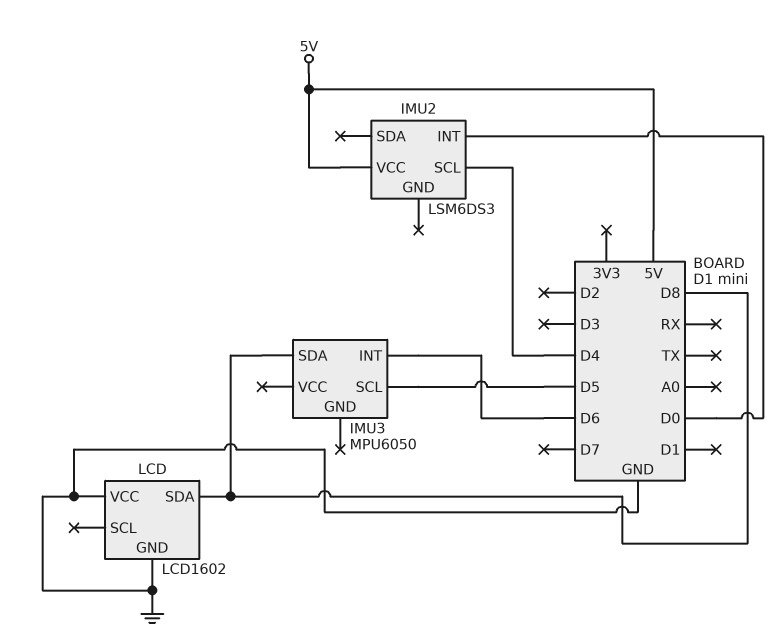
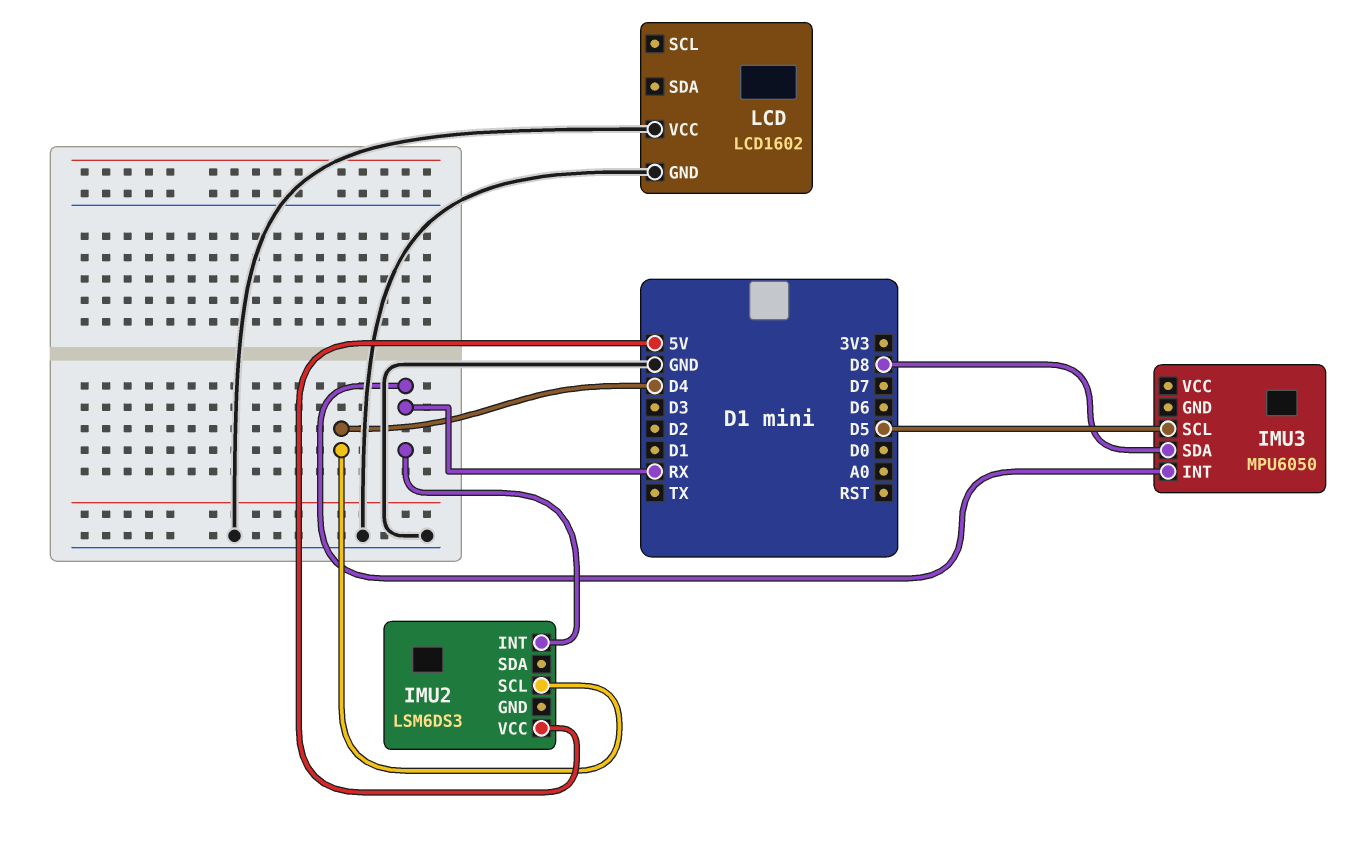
IMU2 pin INT: D0 -> RX
IMU3 pin INT: D6 -> RX
LCD pin SDA: D8 -> none

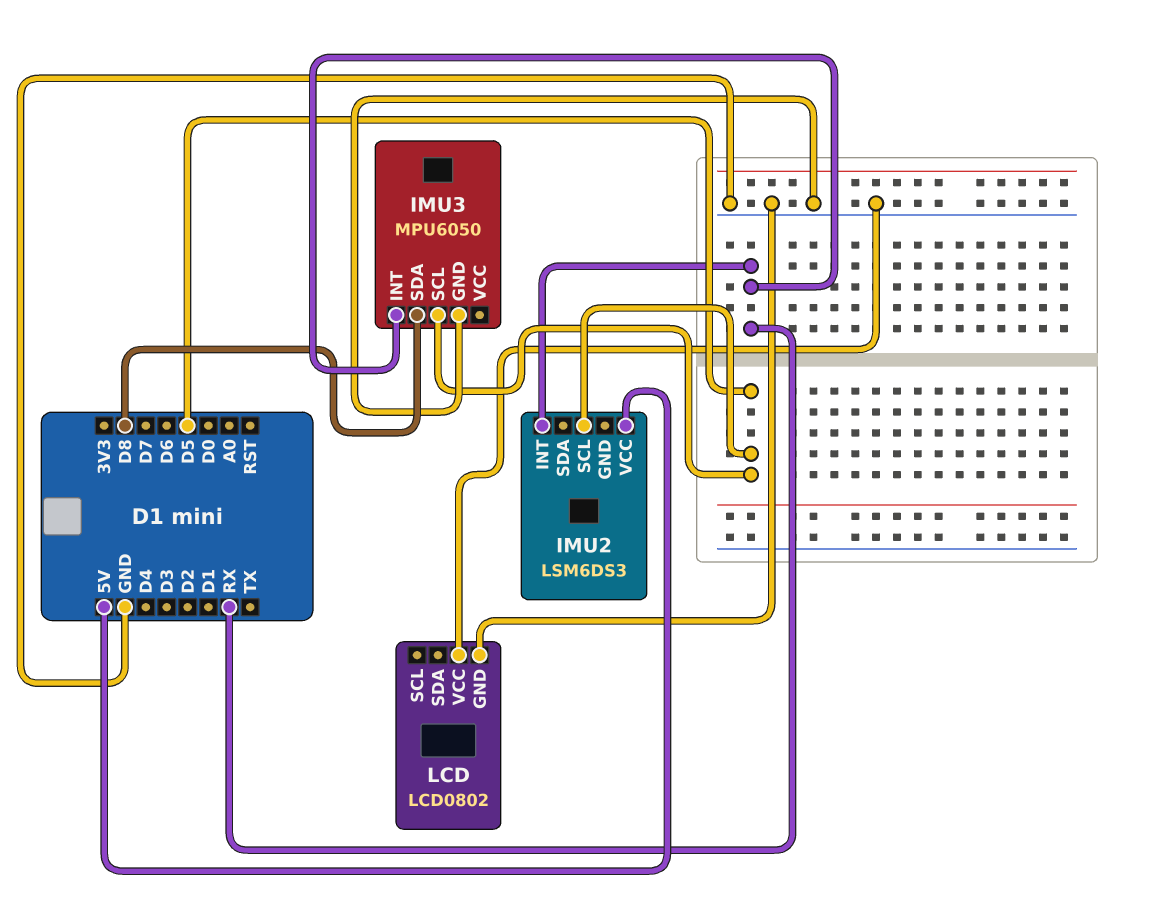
IMU2 pin SCL: D4 -> D5
IMU3 pin GND: none -> GND
LCD: LCD1602 -> LCD0802

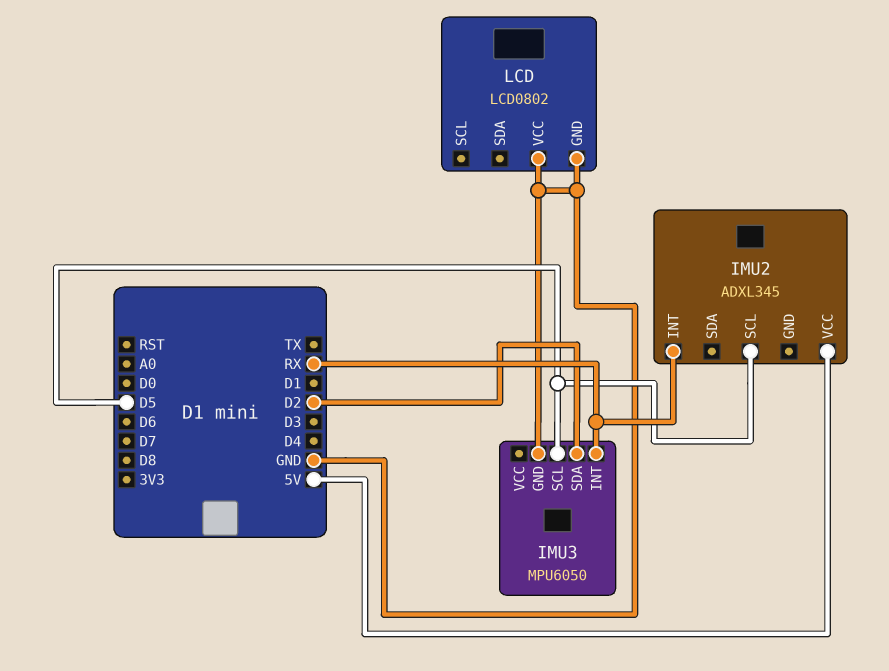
IMU2: LSM6DS3 -> ADXL345
IMU3 pin SDA: D8 -> D2

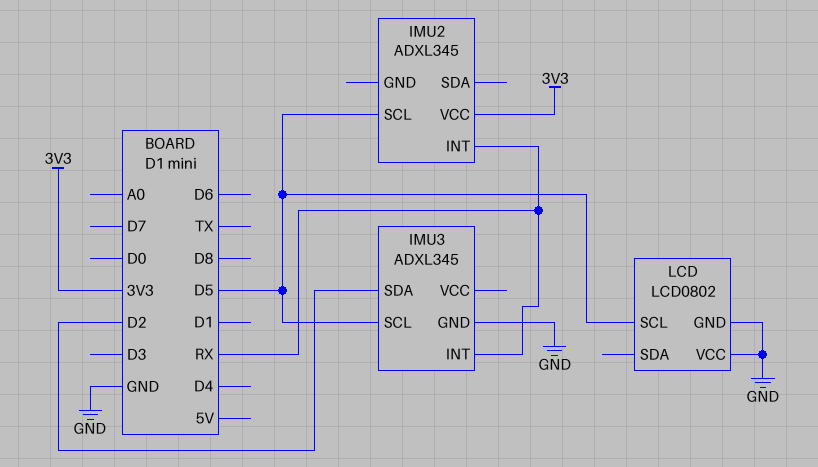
IMU2 pin VCC: 5V -> 3V3
IMU3: MPU6050 -> ADXL345
LCD pin SCL: none -> D5

